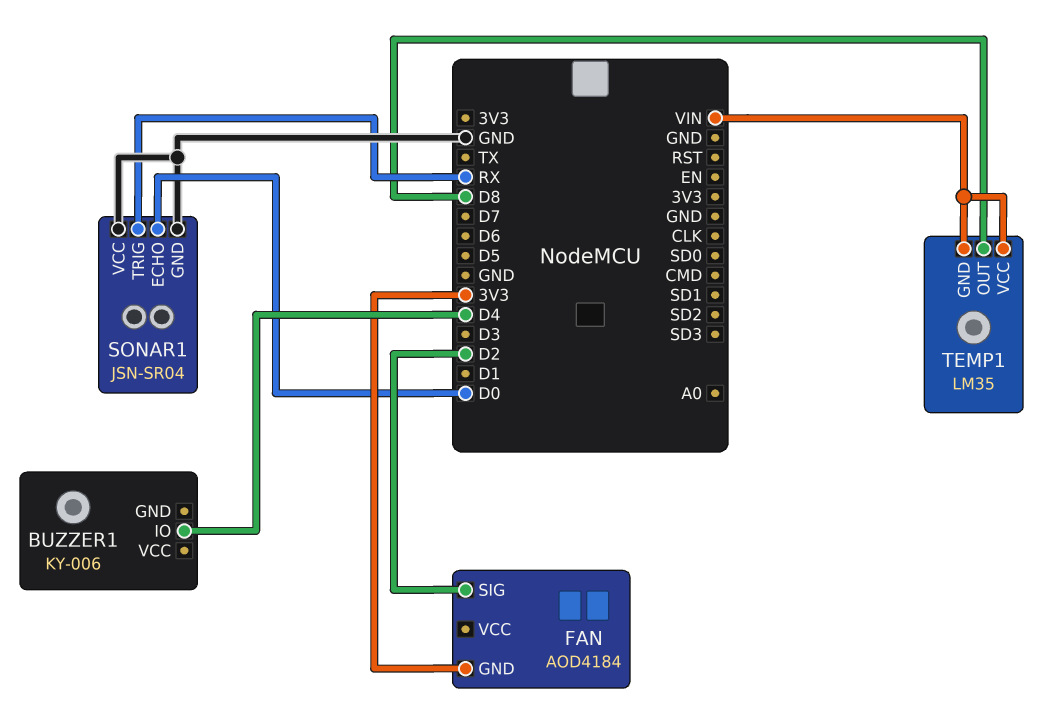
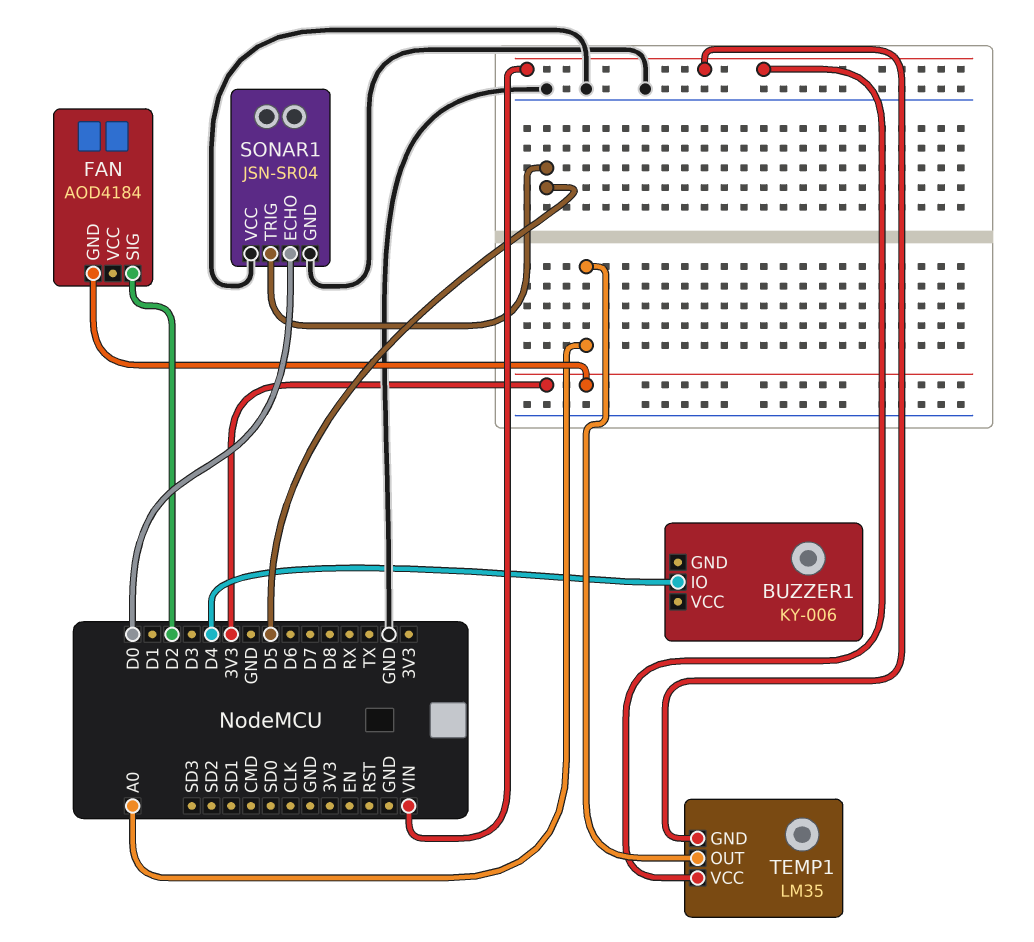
SONAR1 pin TRIG: RX -> D5
TEMP1 pin OUT: D8 -> A0

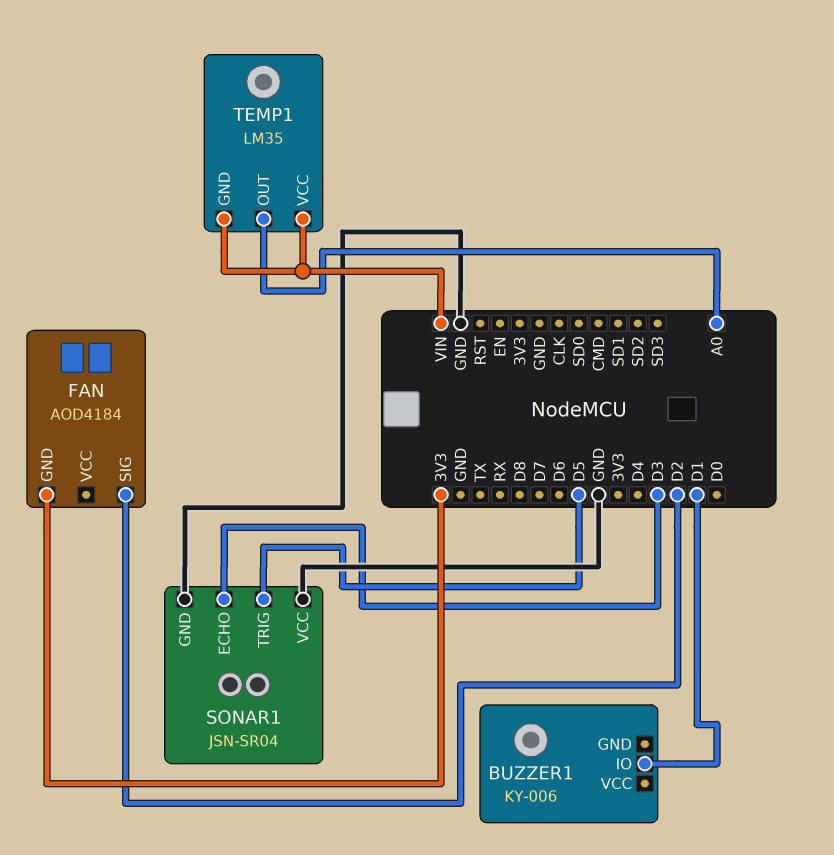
BUZZER1 pin IO: D4 -> D1
SONAR1 pin ECHO: D0 -> D3

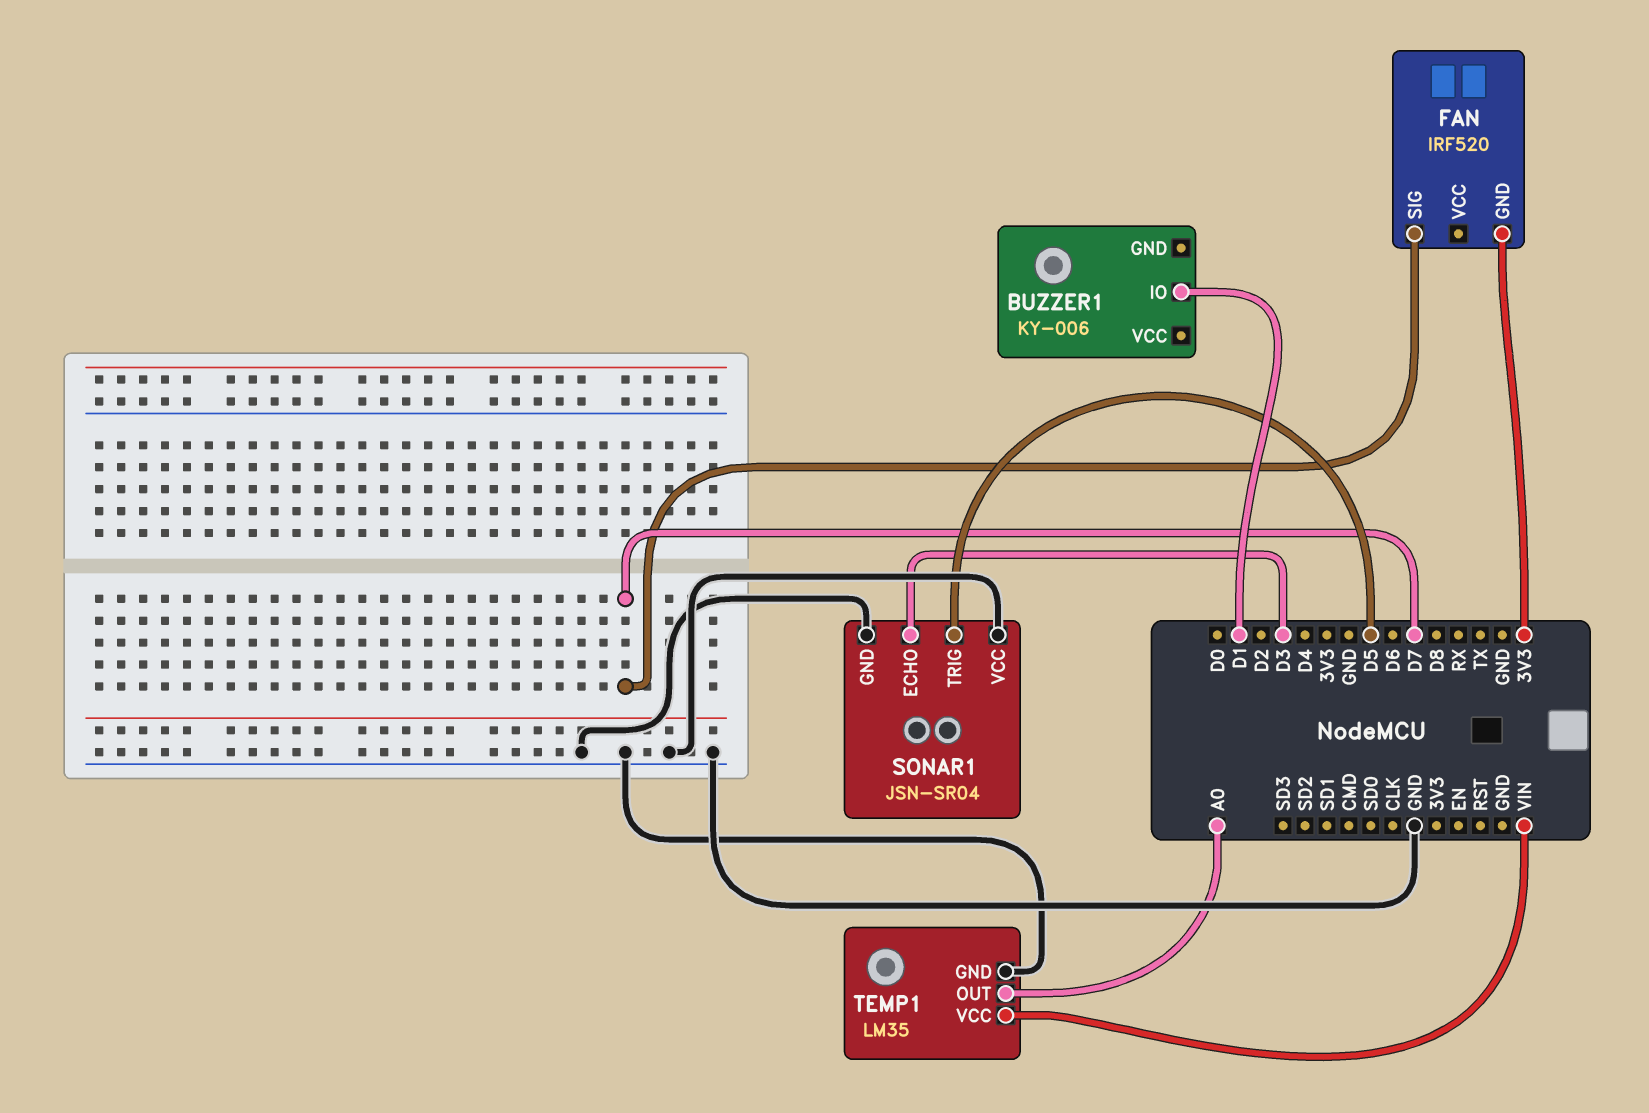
FAN: AOD4184 -> IRF520
FAN pin SIG: D2 -> D7
TEMP1 pin GND: VIN -> GND

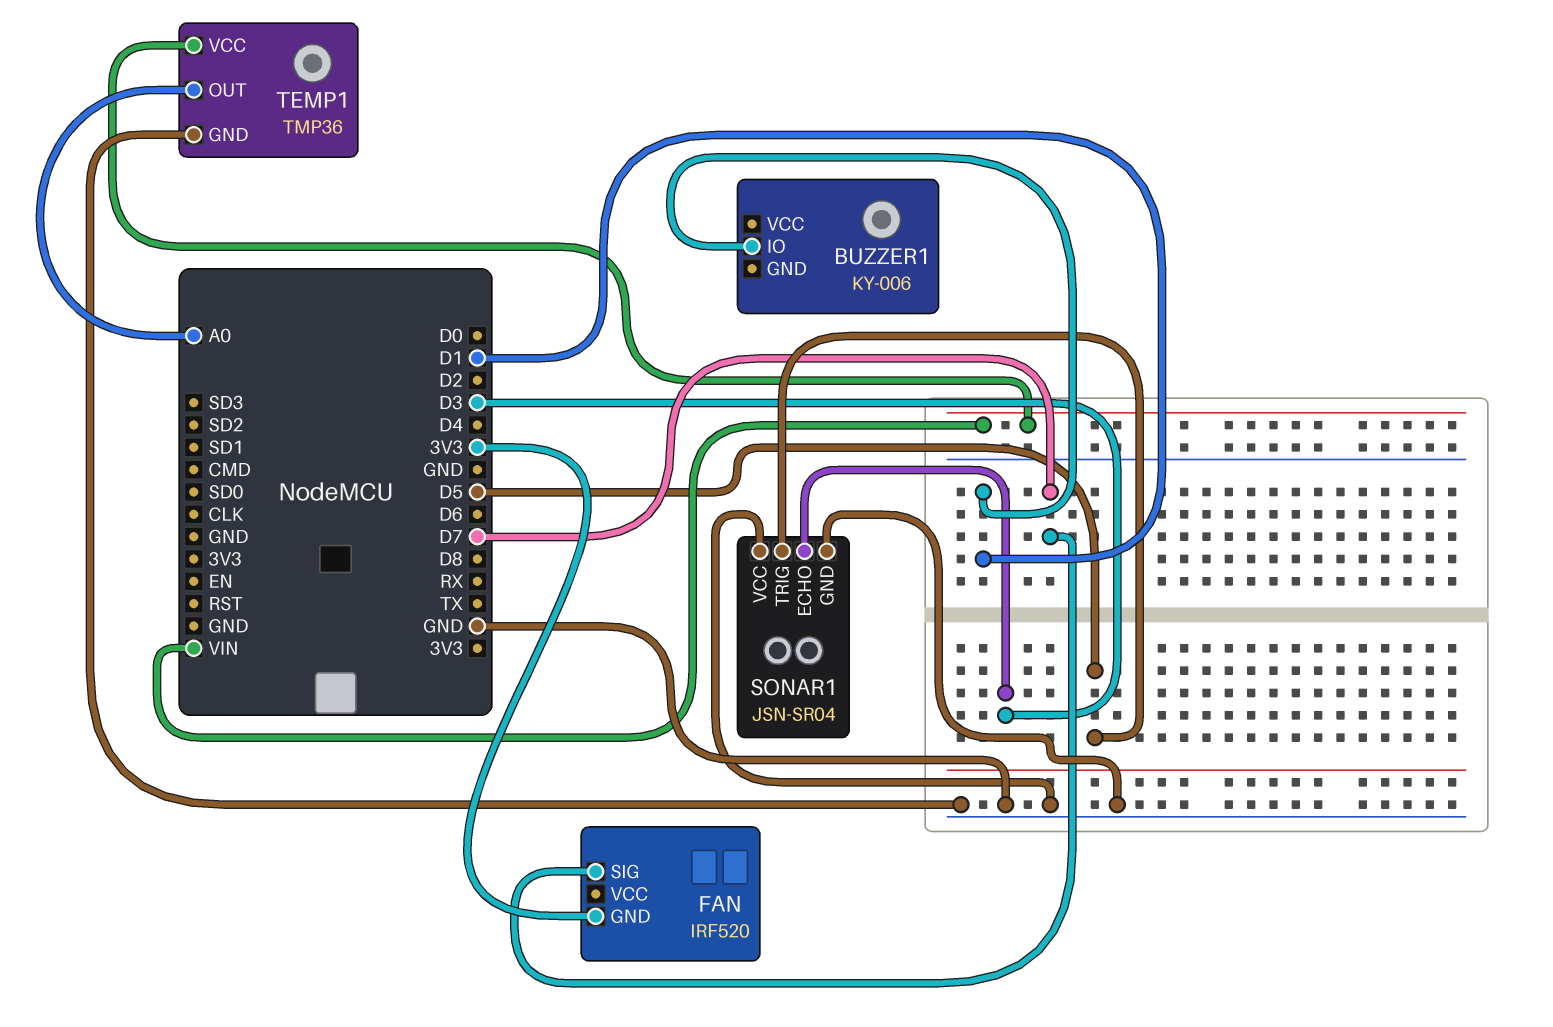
TEMP1: LM35 -> TMP36

